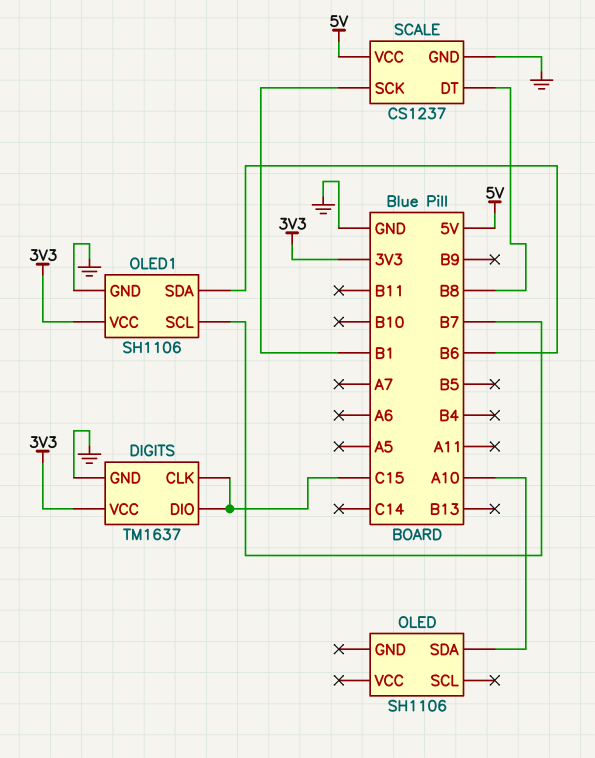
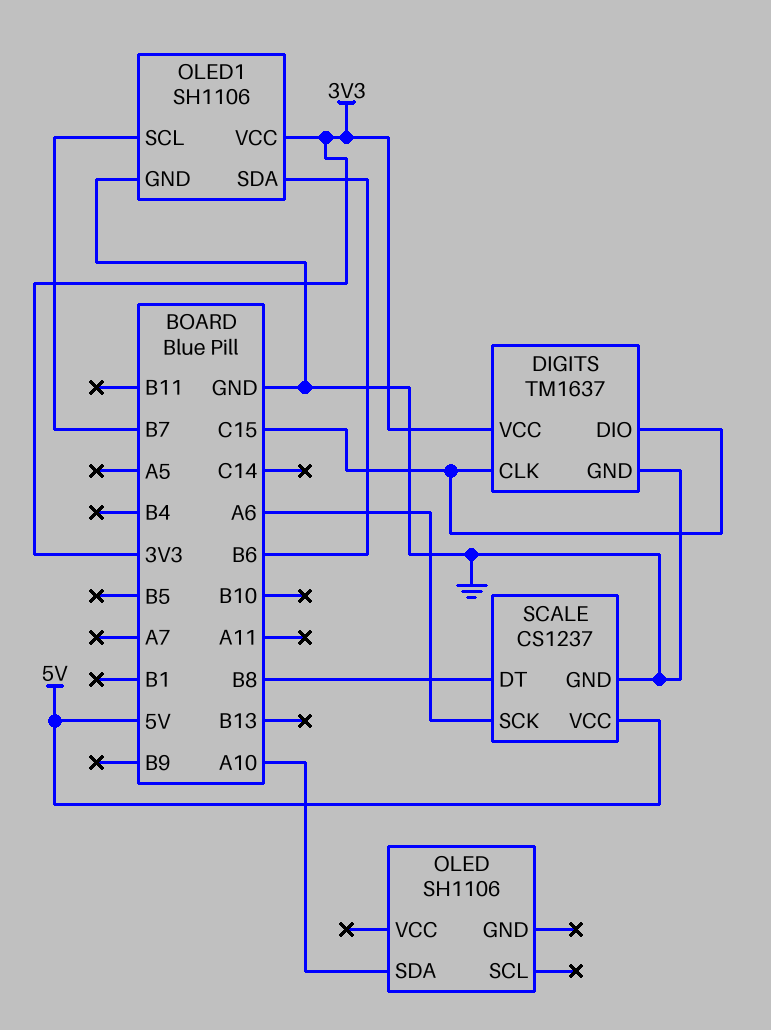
SCALE pin SCK: B1 -> A6

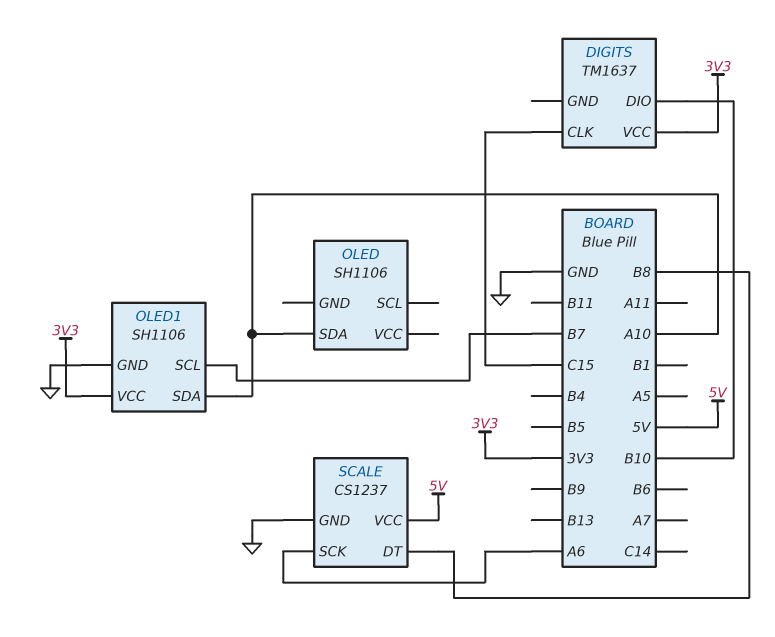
DIGITS pin DIO: C15 -> B10
DIGITS pin GND: GND -> none
OLED1 pin SDA: B6 -> A10

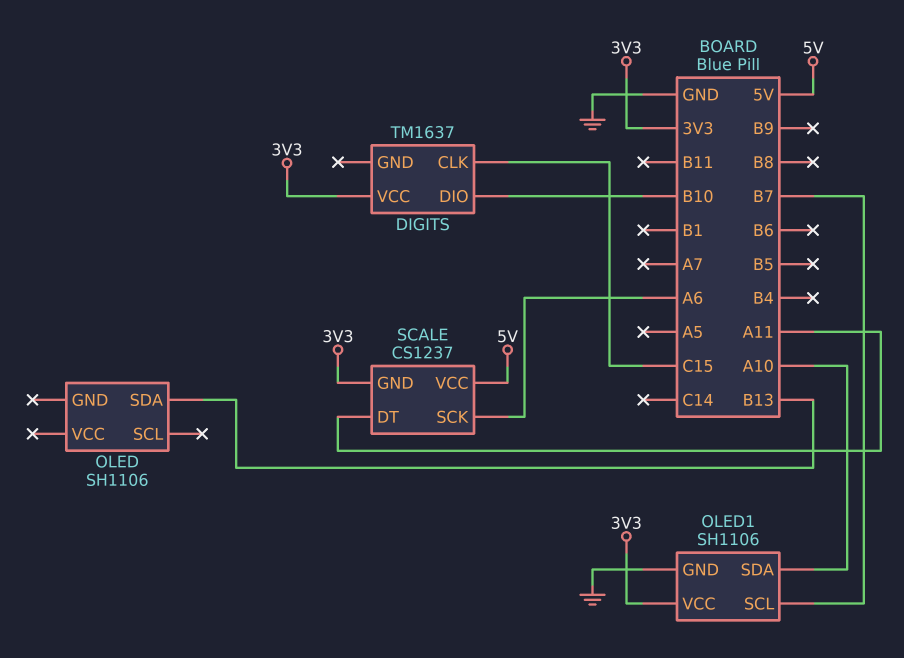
OLED pin SDA: A10 -> B13
SCALE pin DT: B8 -> A11
SCALE pin GND: GND -> 3V3

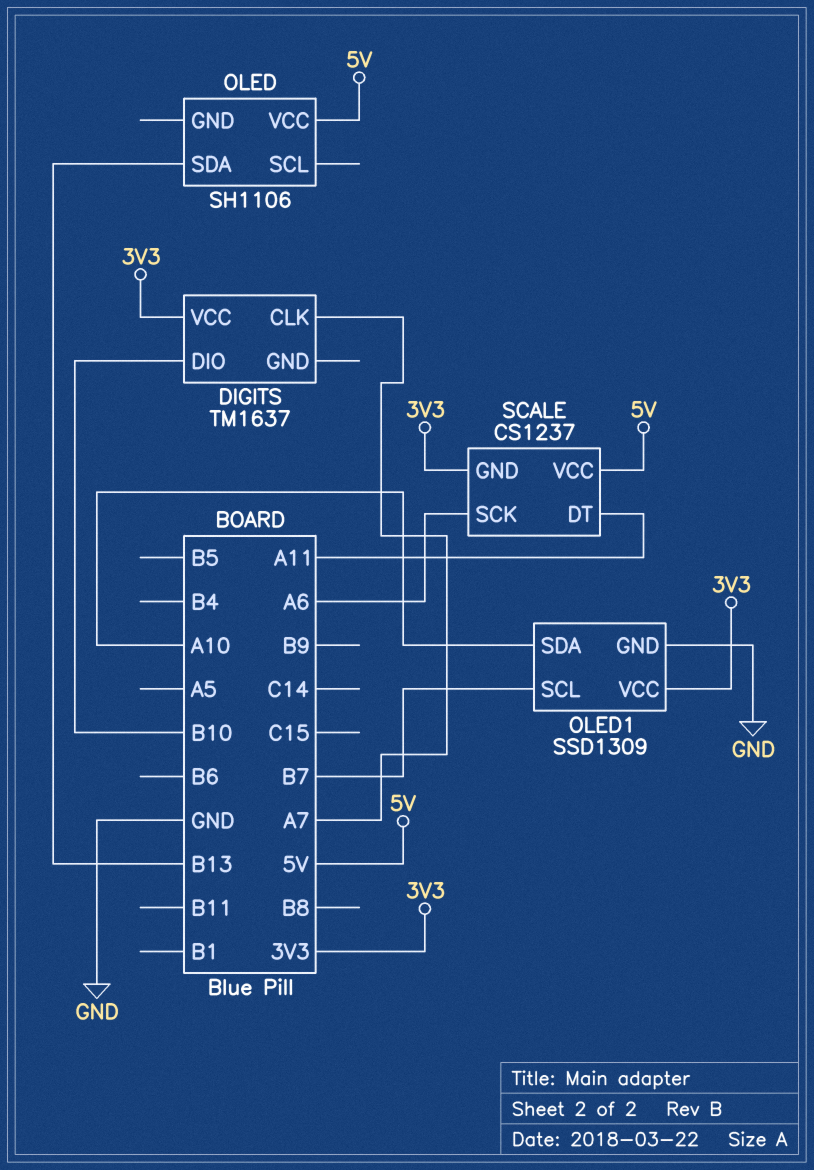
DIGITS pin CLK: C15 -> A7
OLED pin VCC: none -> 5V
OLED1: SH1106 -> SSD1309

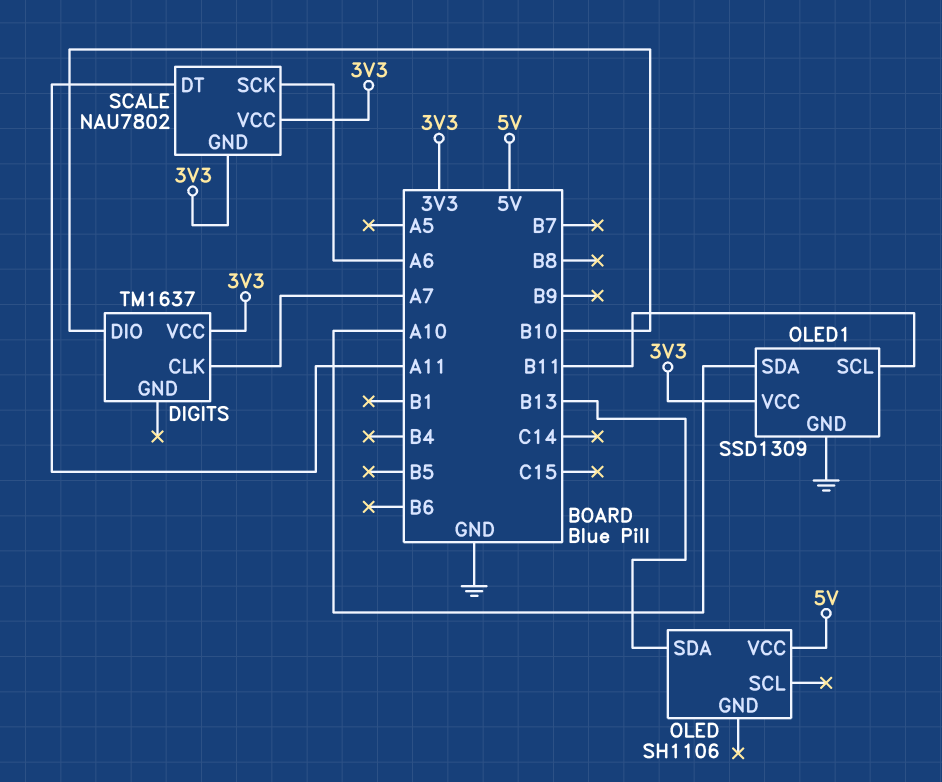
OLED1 pin SCL: B7 -> B11
SCALE: CS1237 -> NAU7802
SCALE pin VCC: 5V -> 3V3

